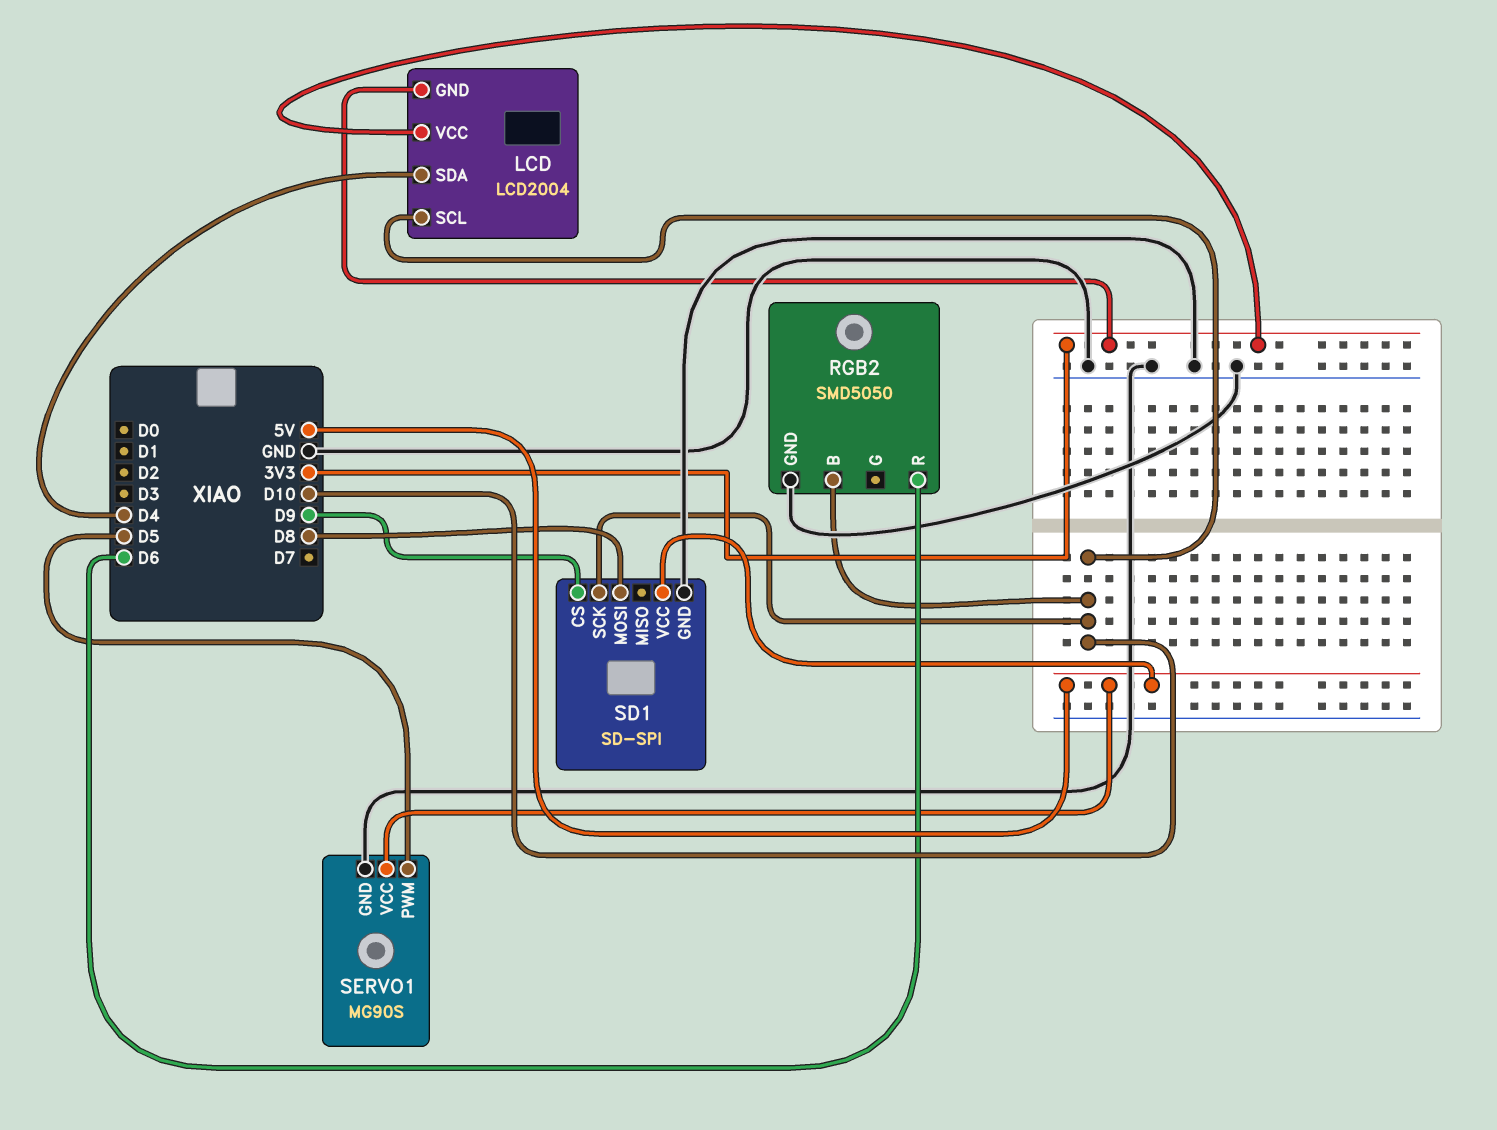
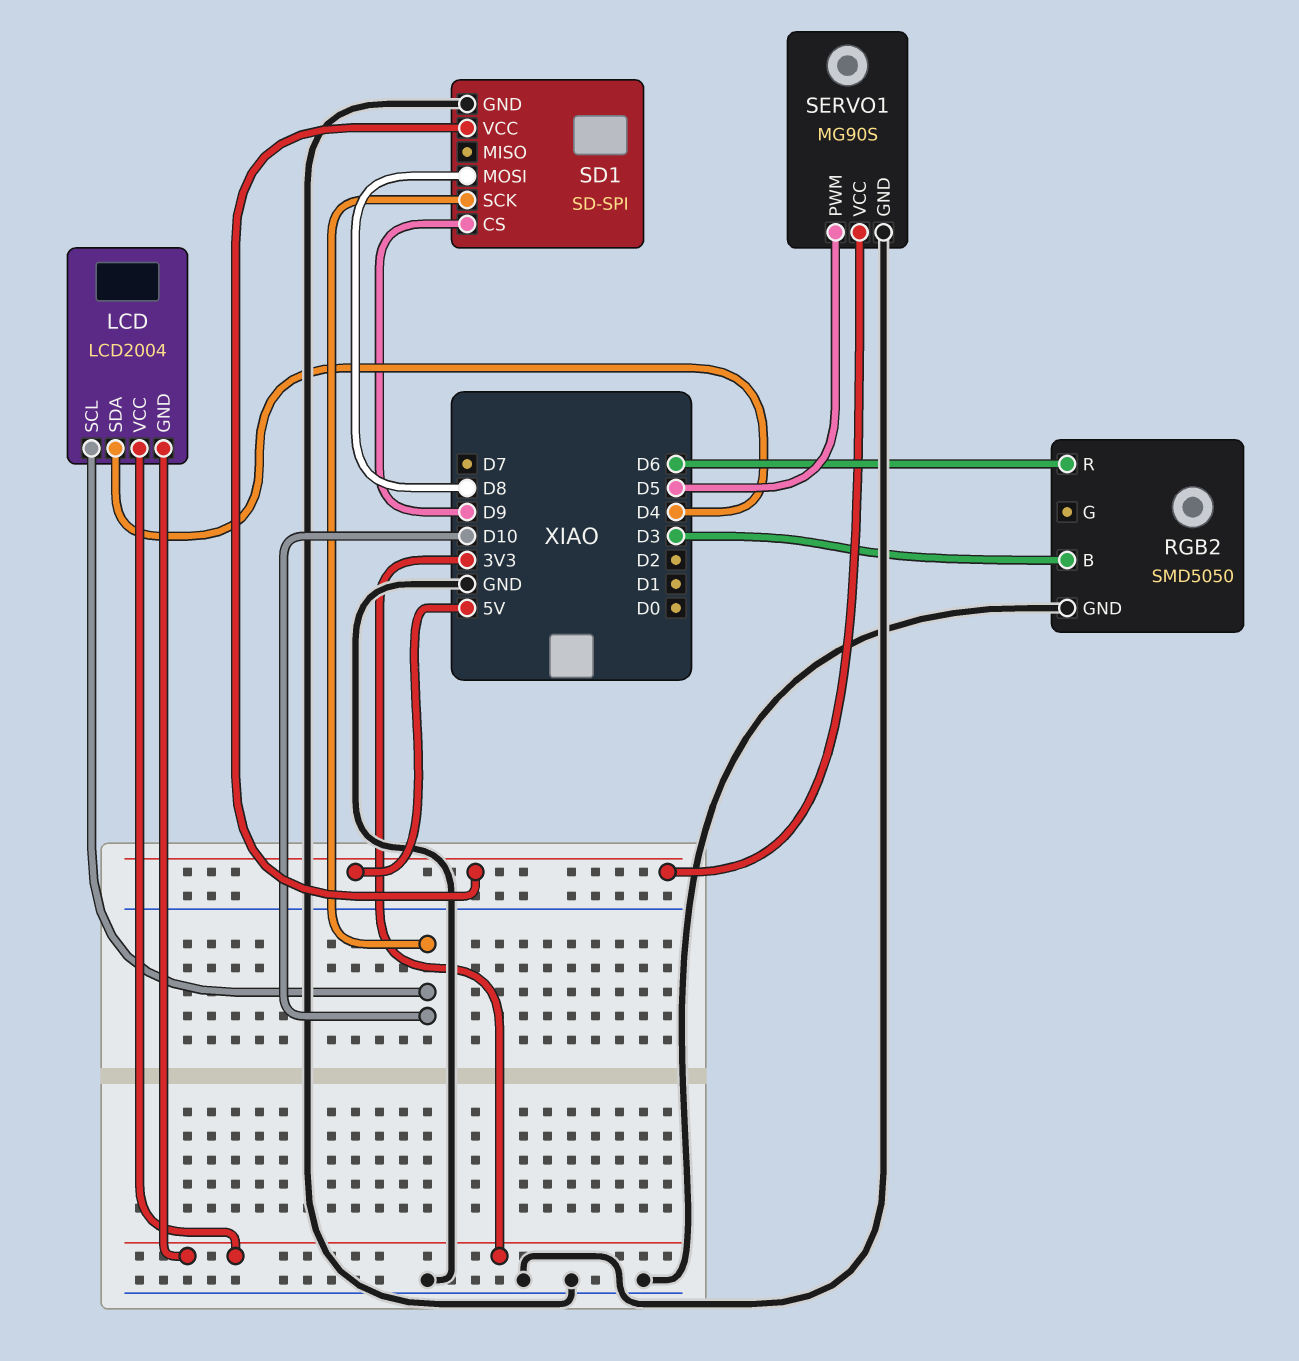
RGB2 pin B: D10 -> D3

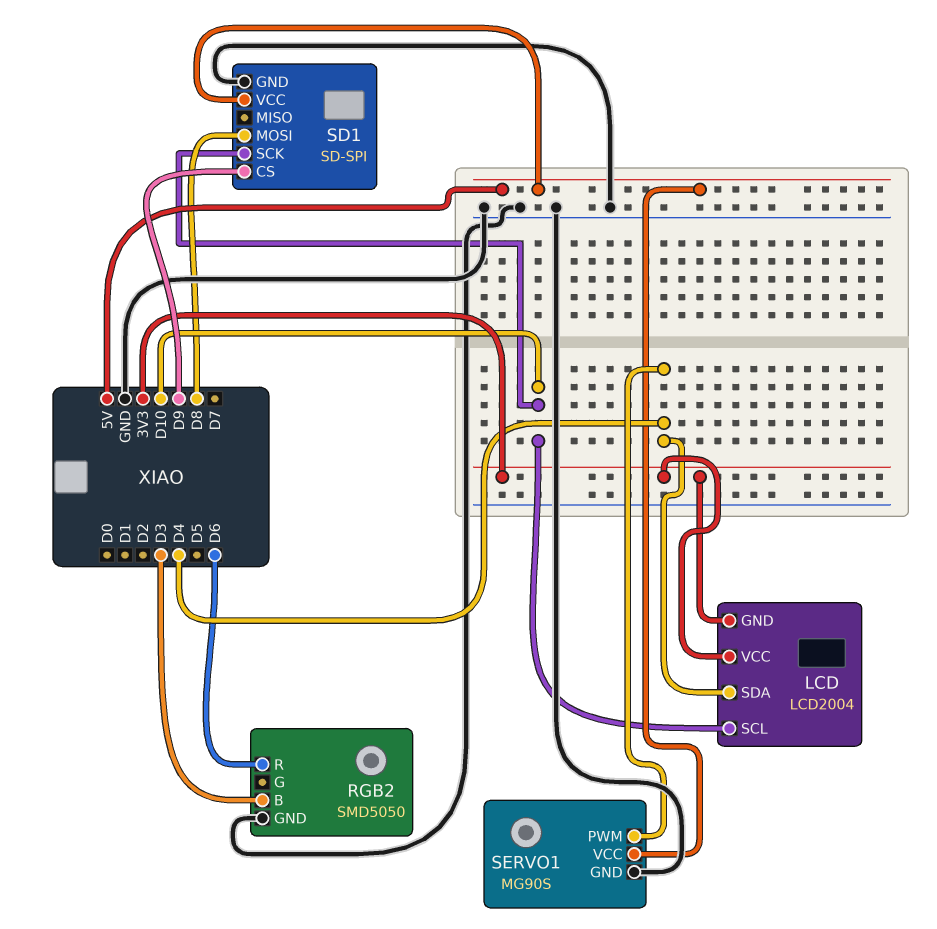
SERVO1 pin PWM: D5 -> D4

